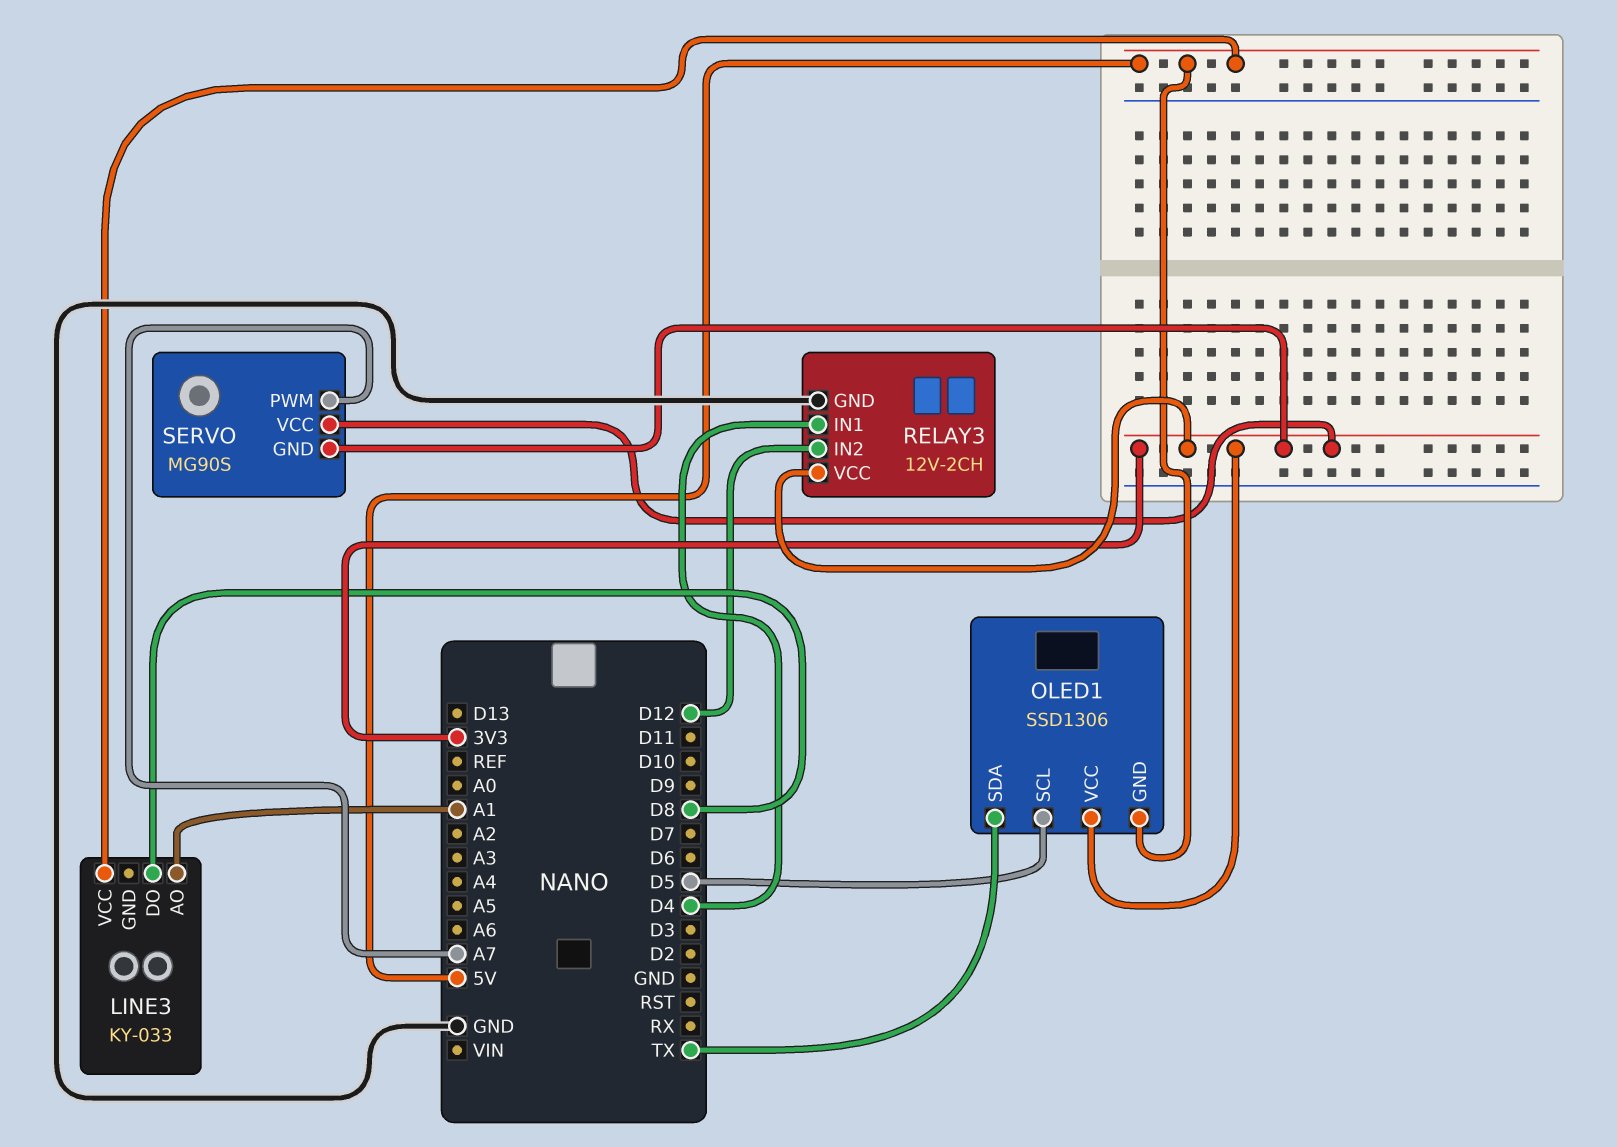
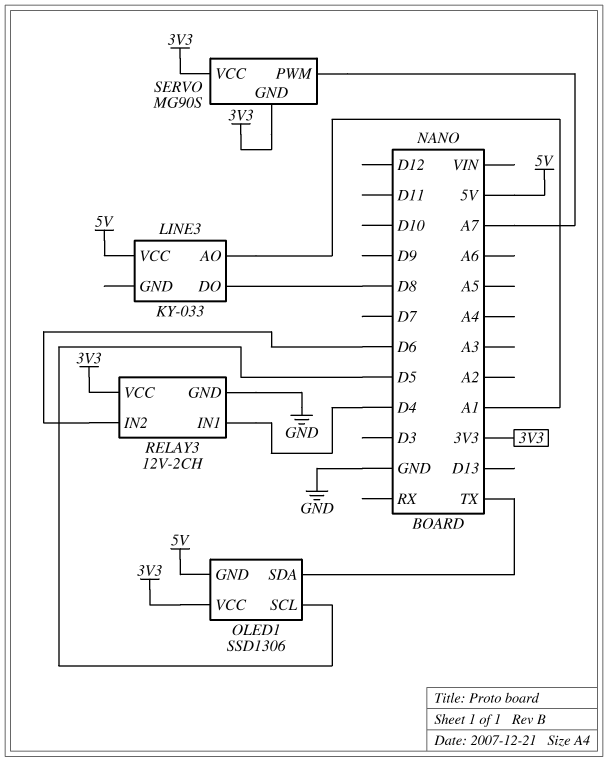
RELAY3 pin IN2: D12 -> D6

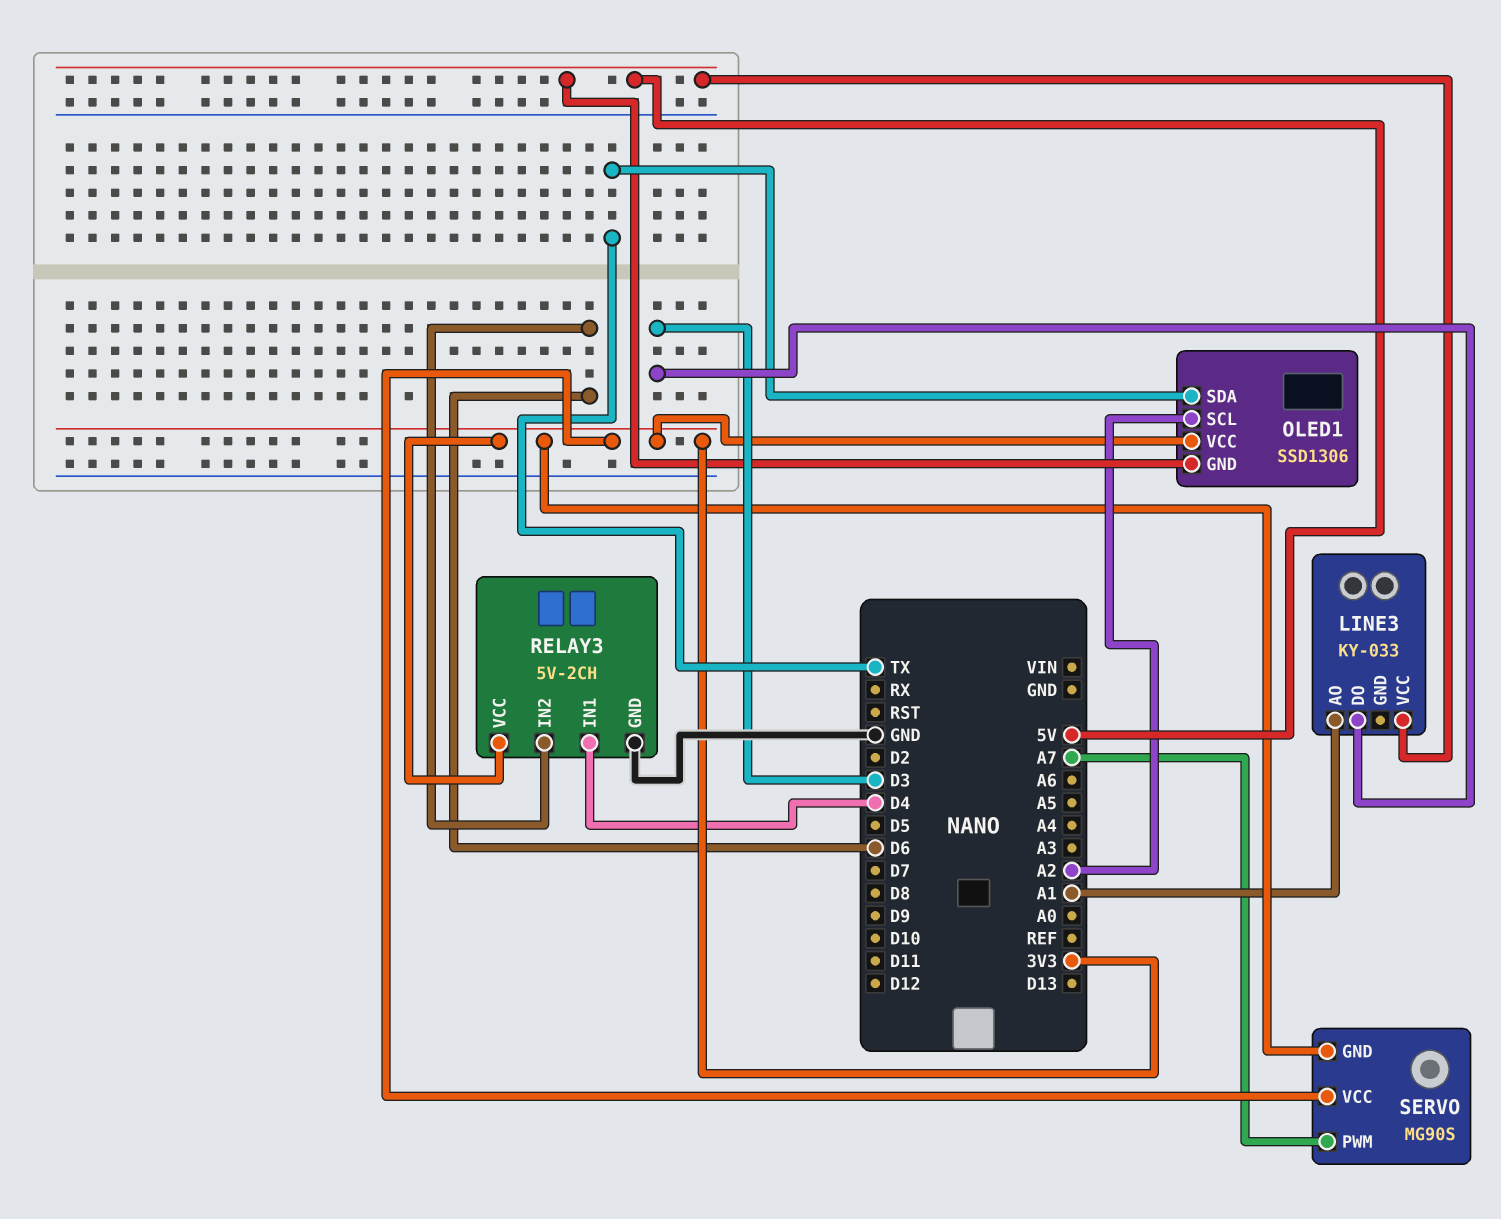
LINE3 pin DO: D8 -> D3
OLED1 pin SCL: D5 -> A2
RELAY3: 12V-2CH -> 5V-2CH

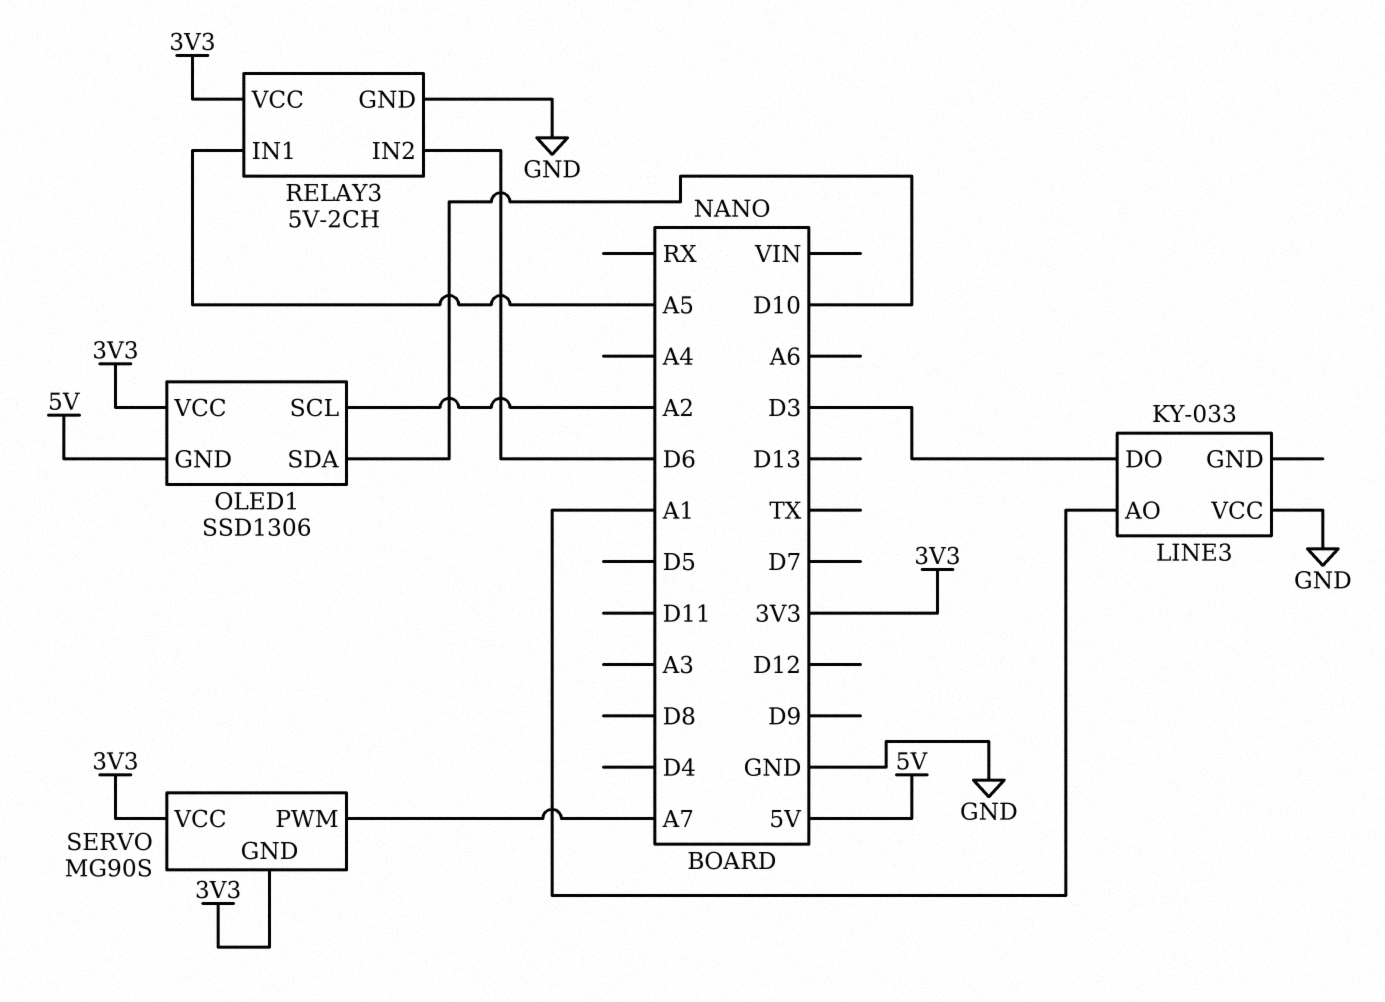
LINE3 pin VCC: 5V -> GND
OLED1 pin SDA: TX -> D10
RELAY3 pin IN1: D4 -> A5

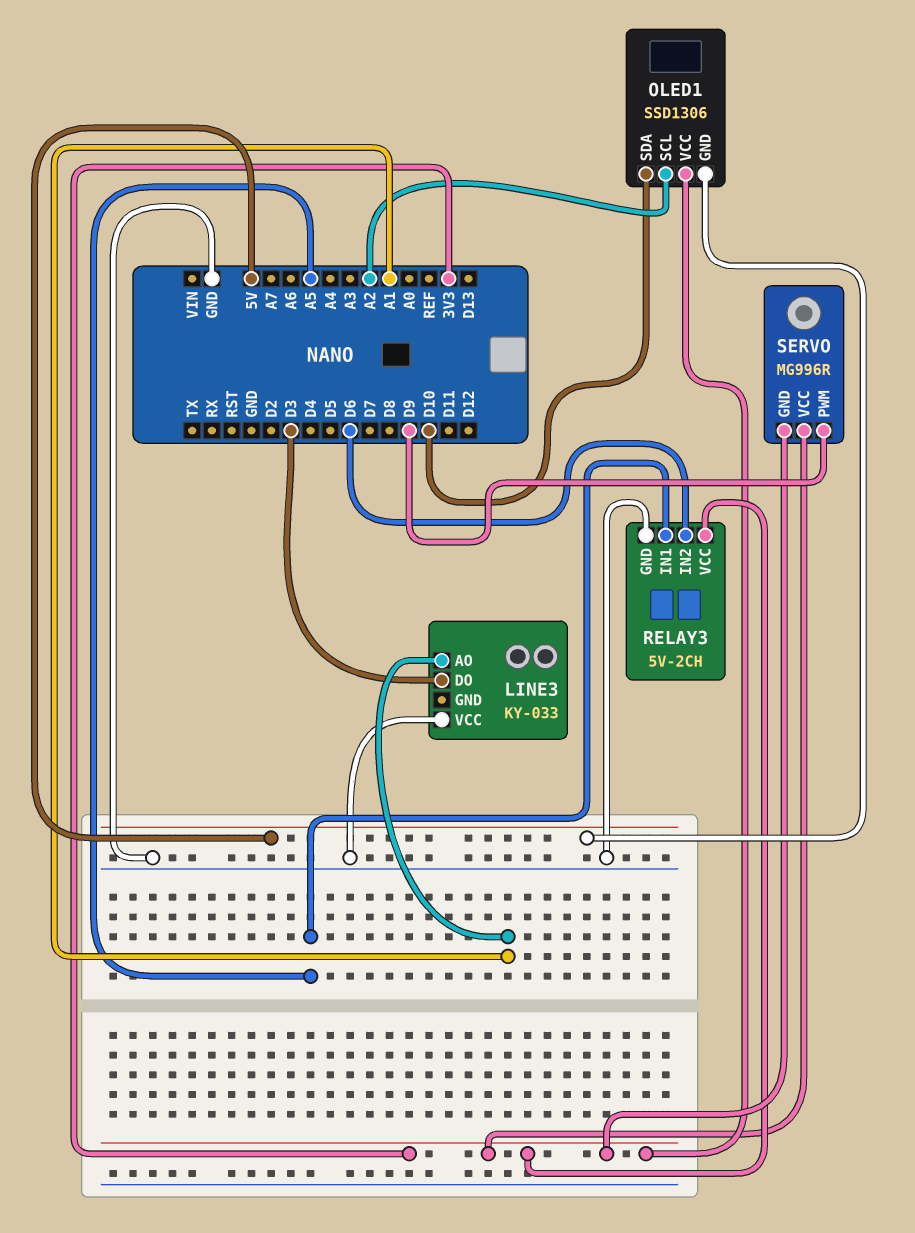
SERVO: MG90S -> MG996R
SERVO pin PWM: A7 -> D9

